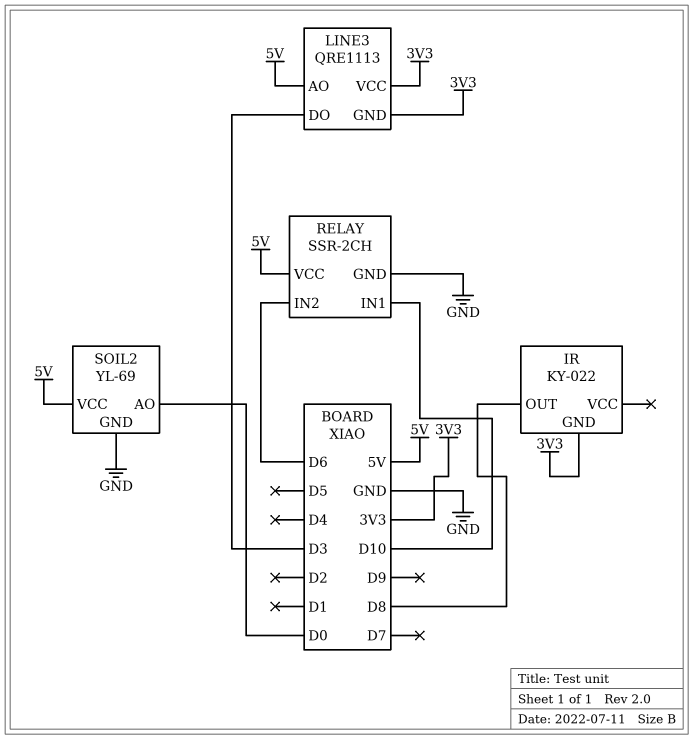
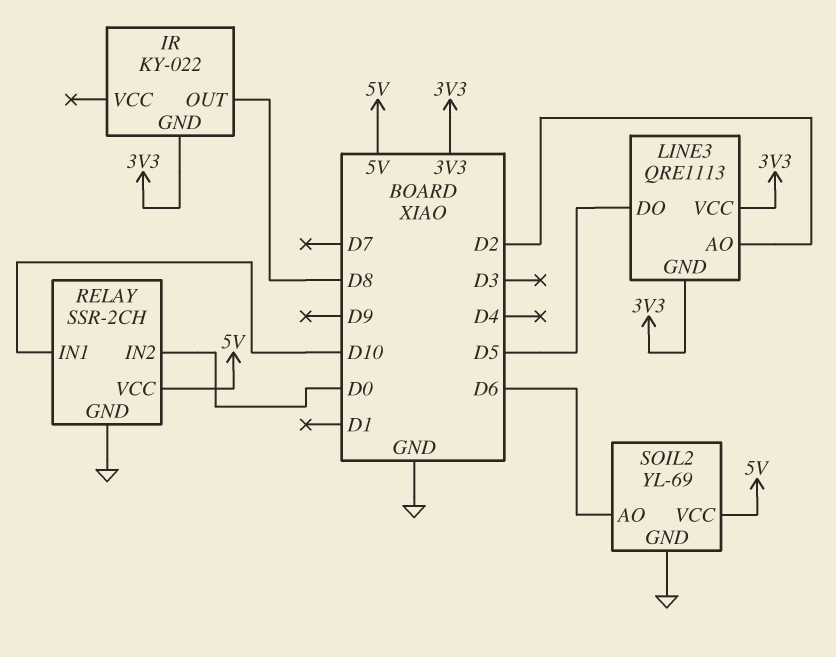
LINE3 pin AO: 5V -> D2
LINE3 pin DO: D3 -> D5
RELAY pin IN2: D6 -> D0
SOIL2 pin AO: D0 -> D6

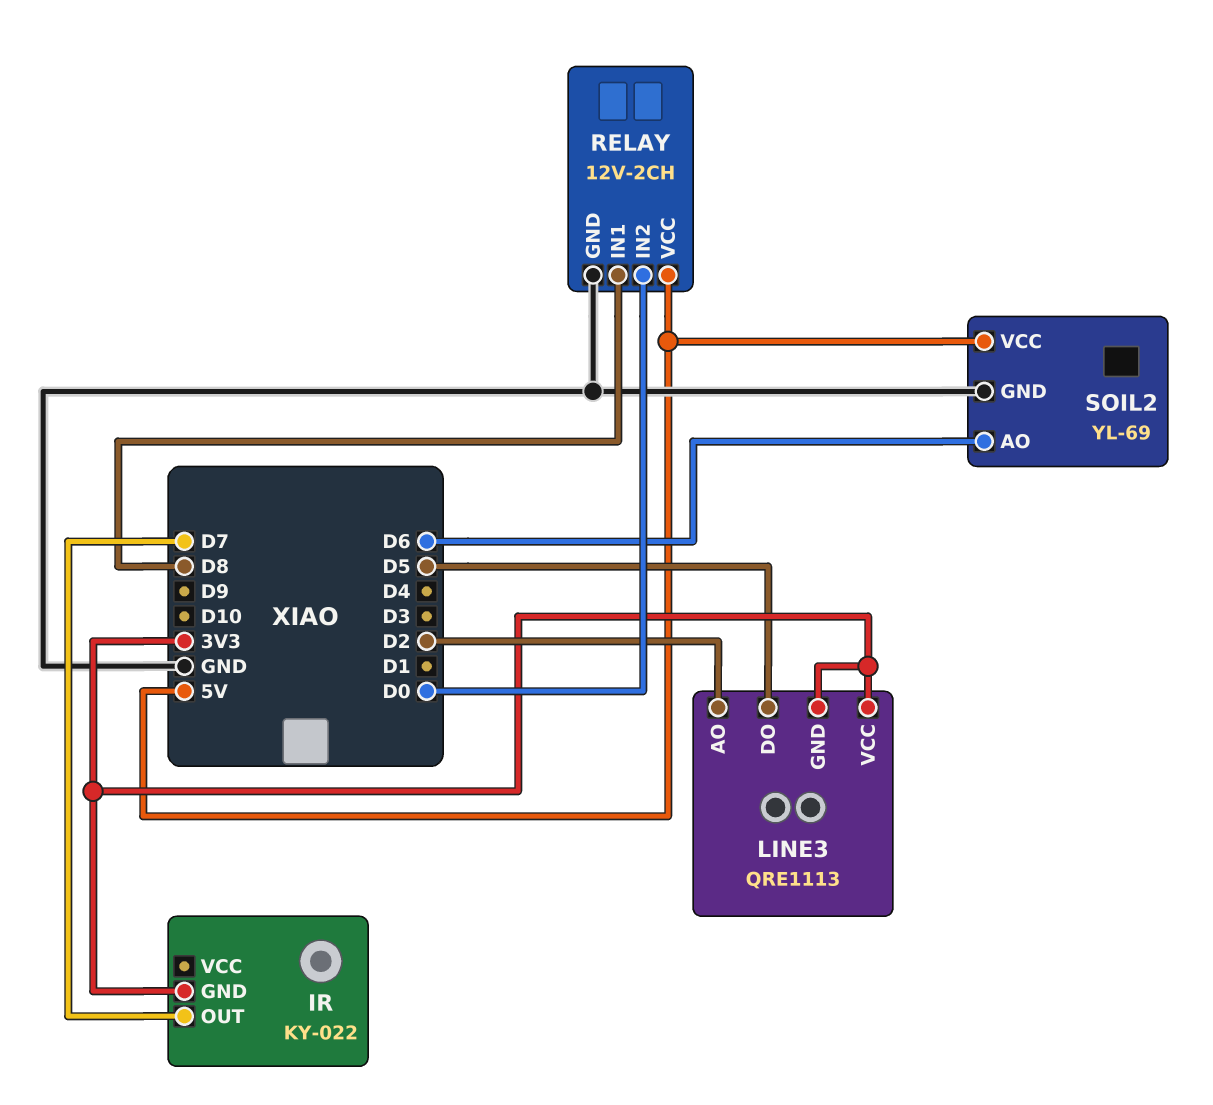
IR pin OUT: D8 -> D7
RELAY: SSR-2CH -> 12V-2CH
RELAY pin IN1: D10 -> D8

